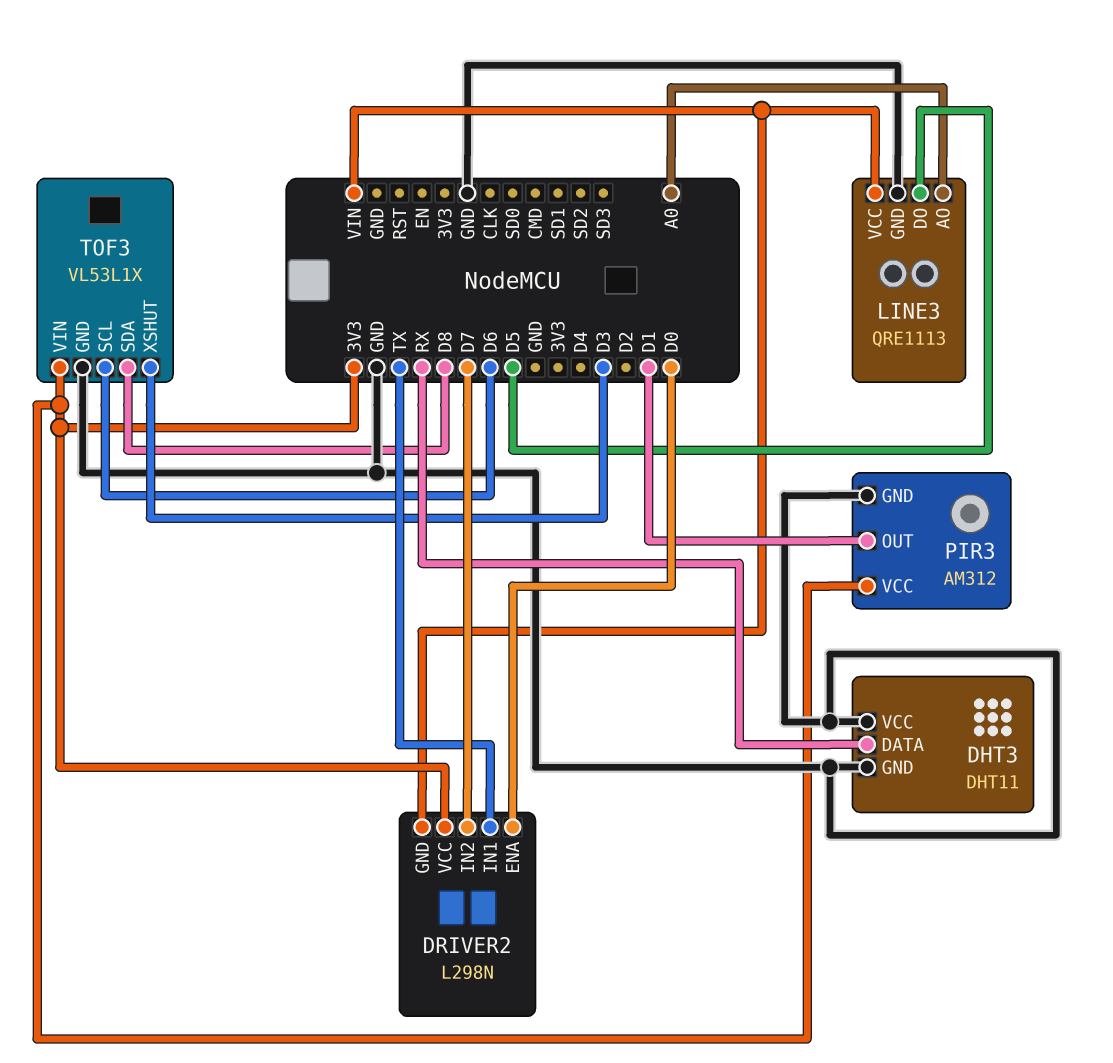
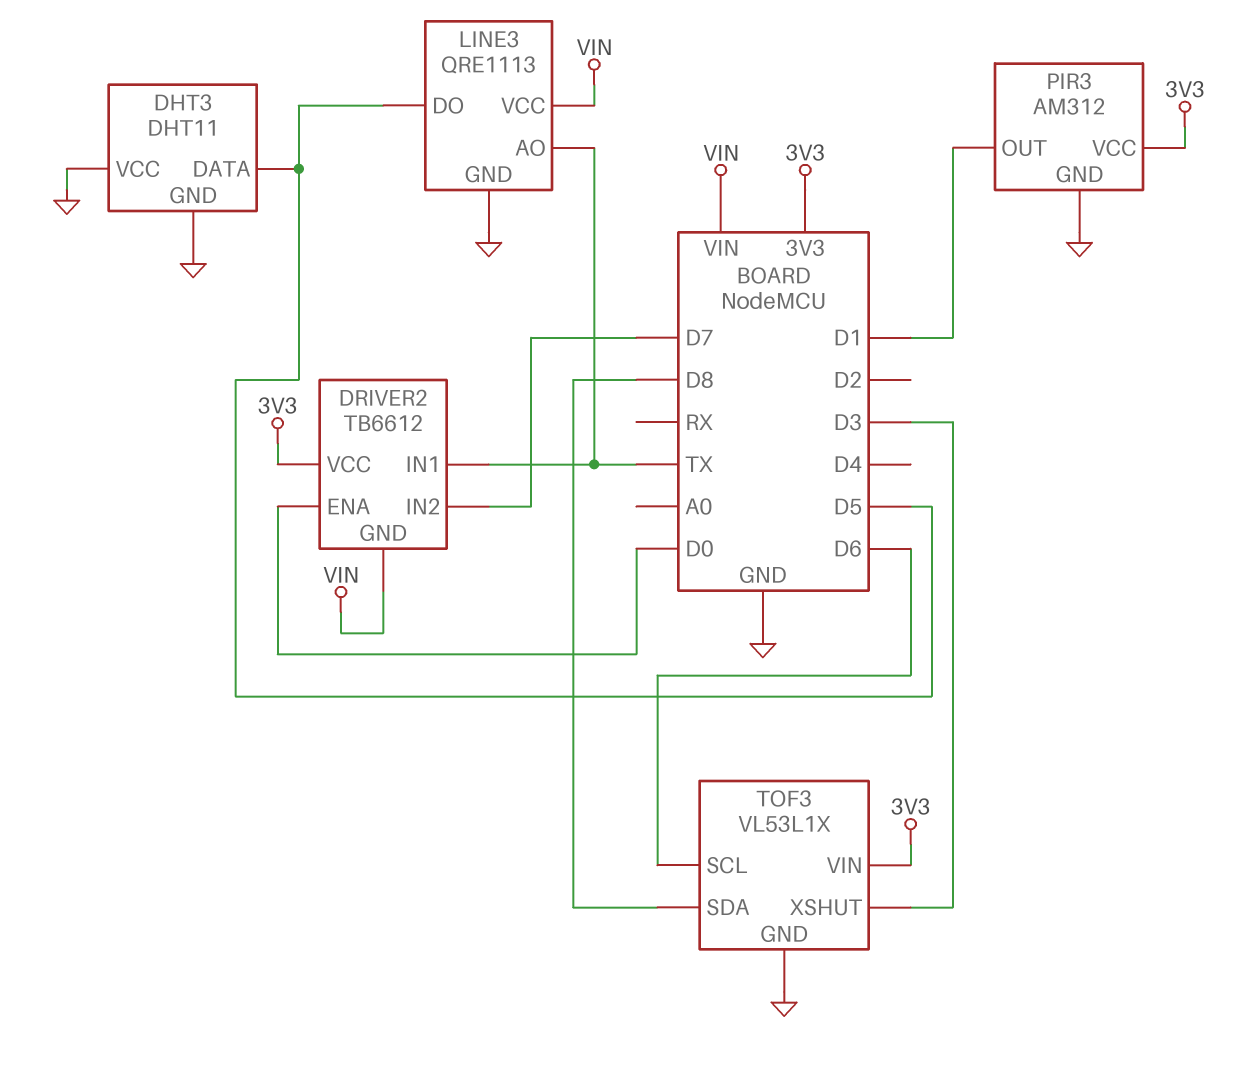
DHT3 pin DATA: RX -> D5
DRIVER2: L298N -> TB6612
LINE3 pin AO: A0 -> TX

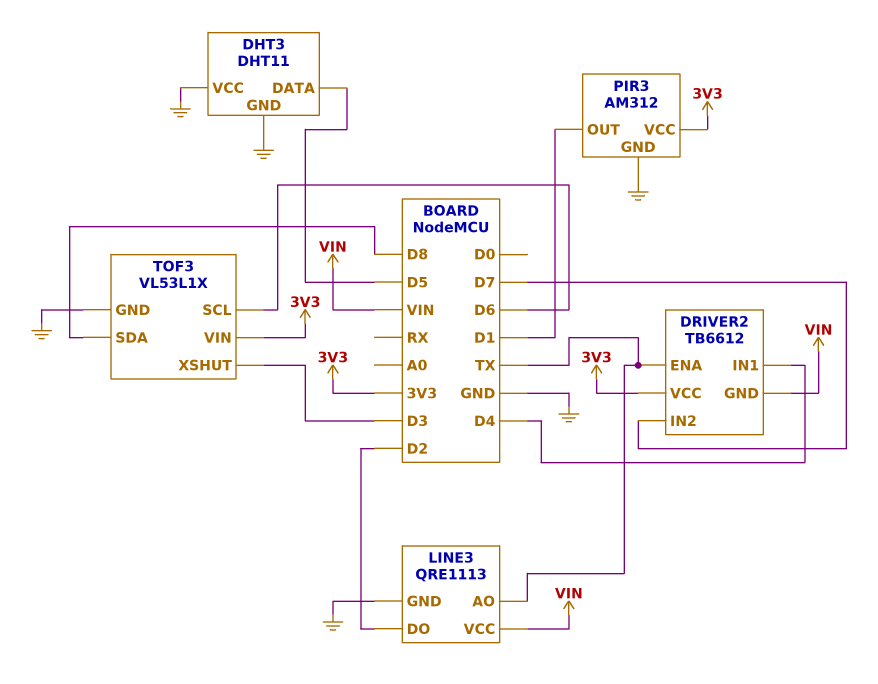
DRIVER2 pin ENA: D0 -> TX
DRIVER2 pin IN1: TX -> D4
LINE3 pin DO: D5 -> D2

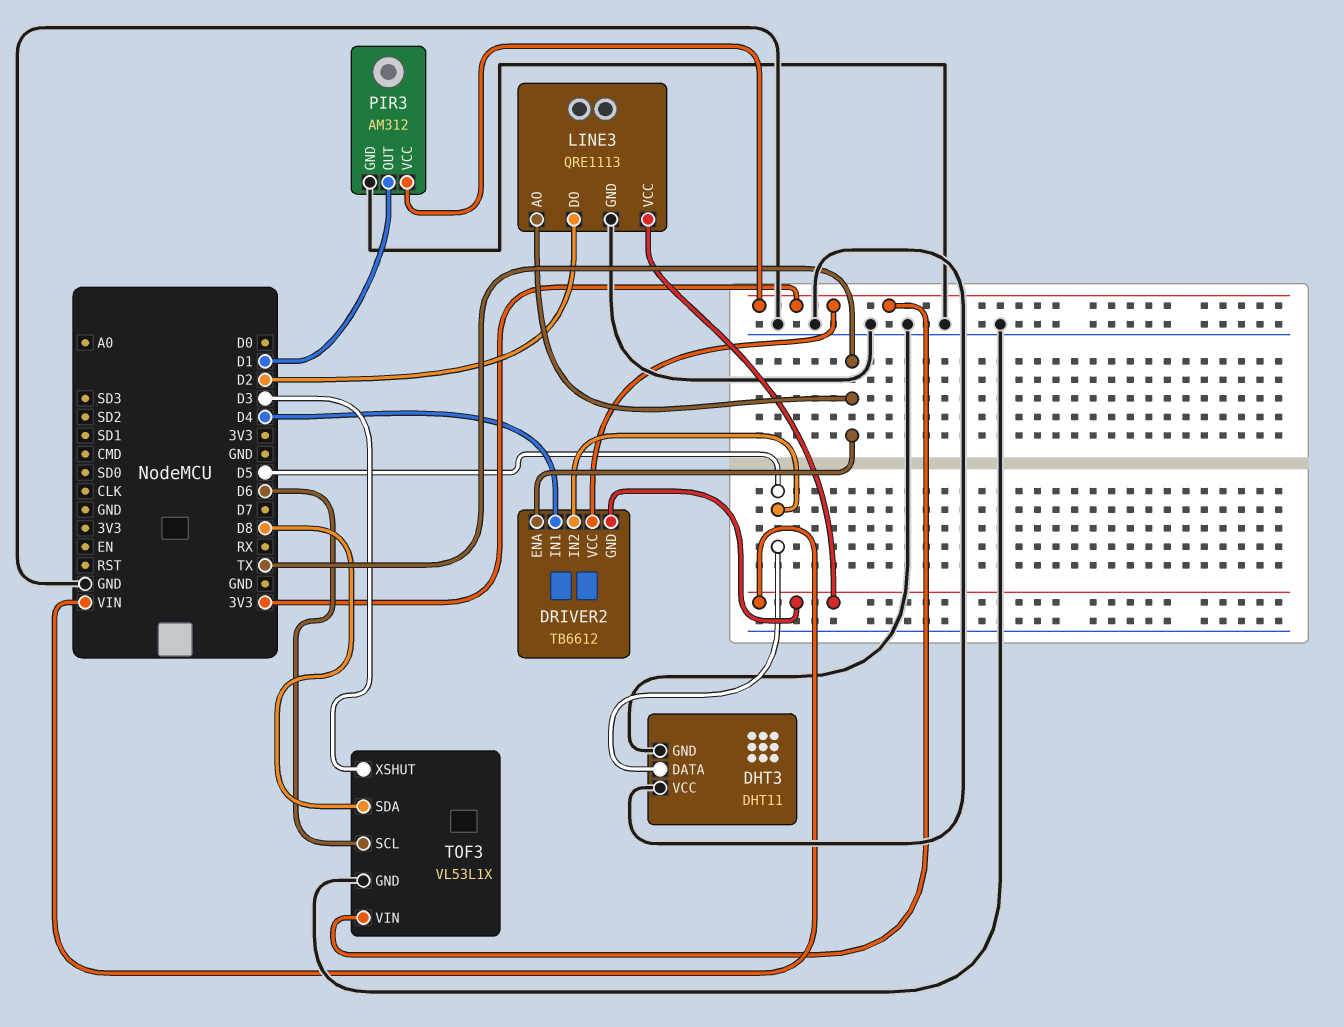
DRIVER2 pin IN2: D7 -> D5

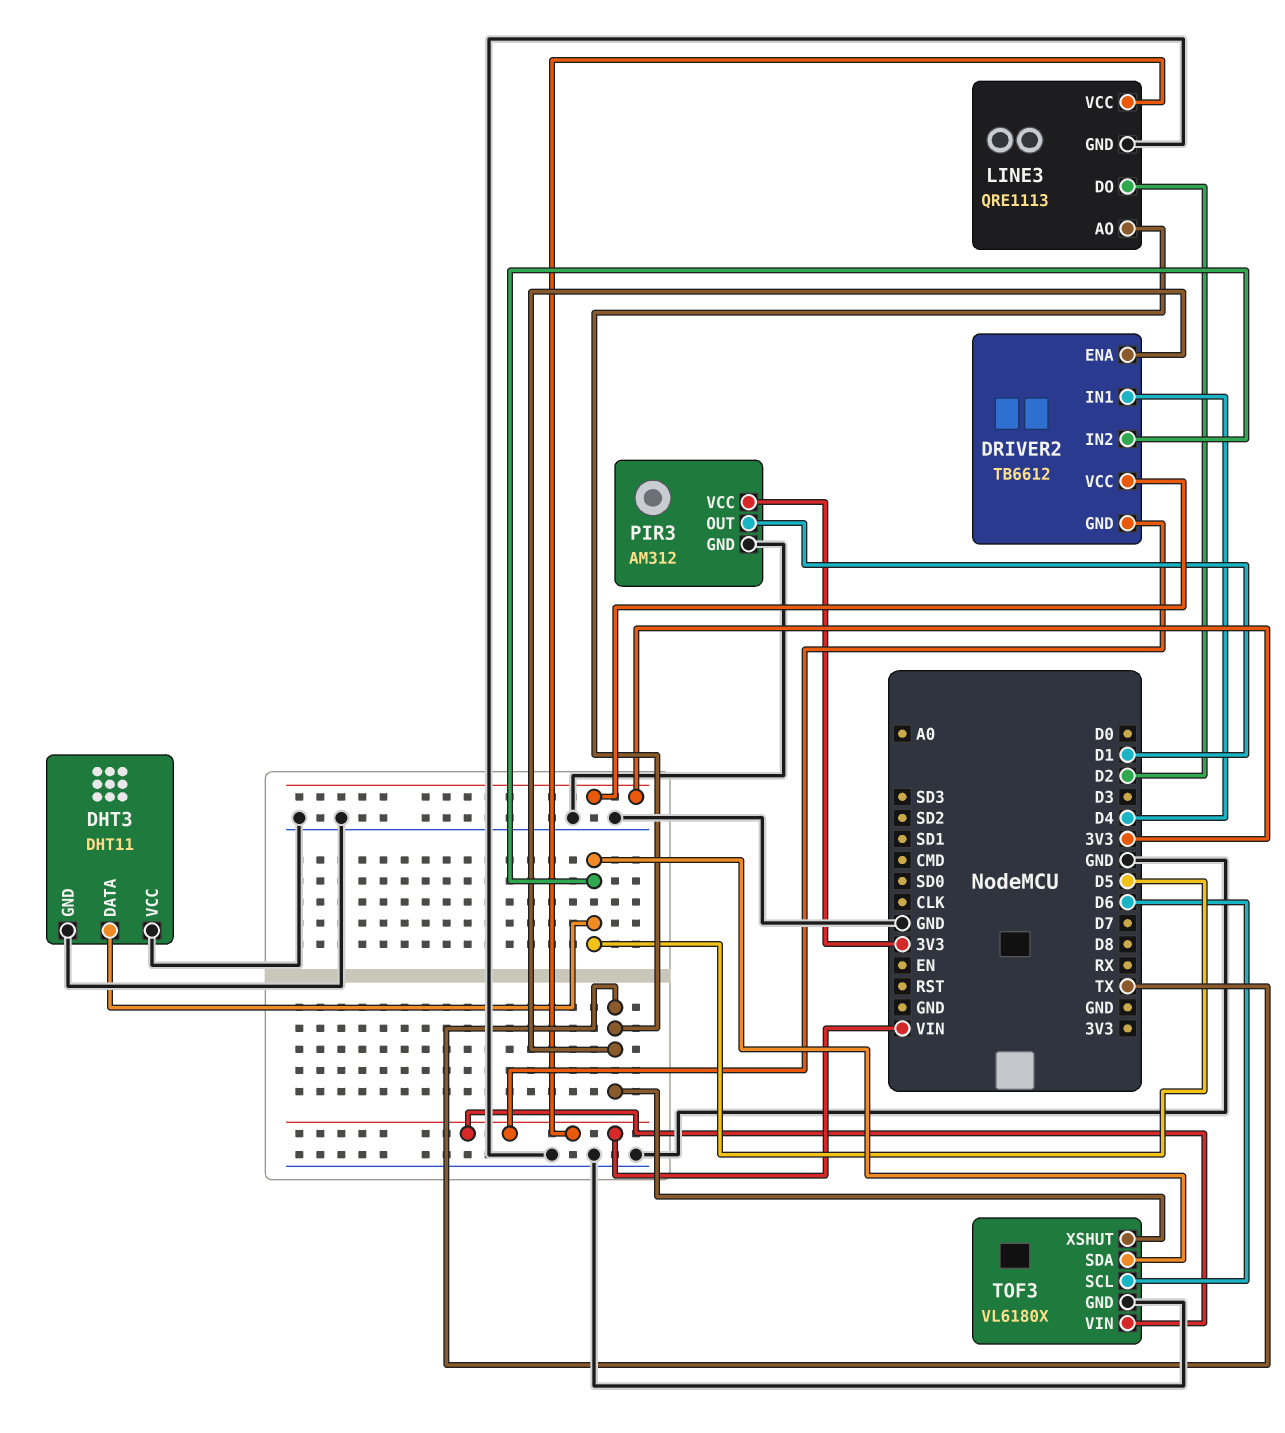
TOF3: VL53L1X -> VL6180X
TOF3 pin SDA: D8 -> D5
TOF3 pin VIN: 3V3 -> VIN
TOF3 pin XSHUT: D3 -> TX

